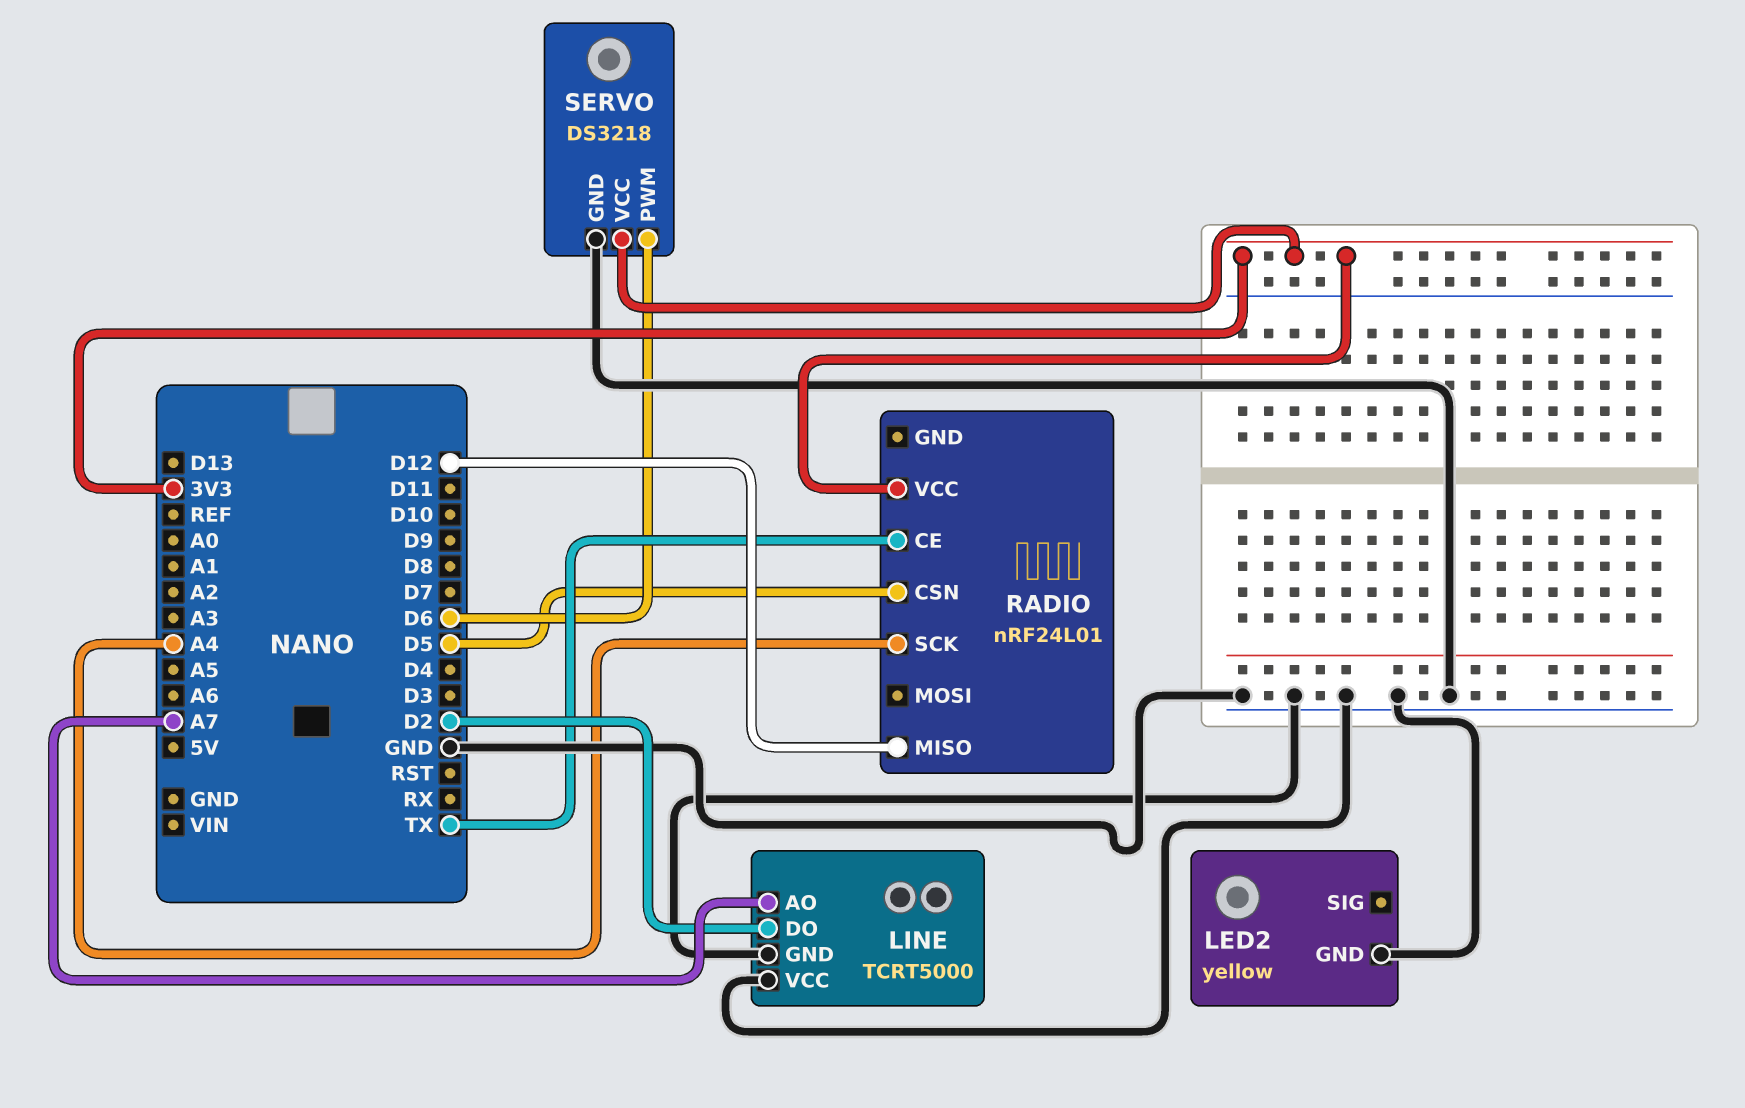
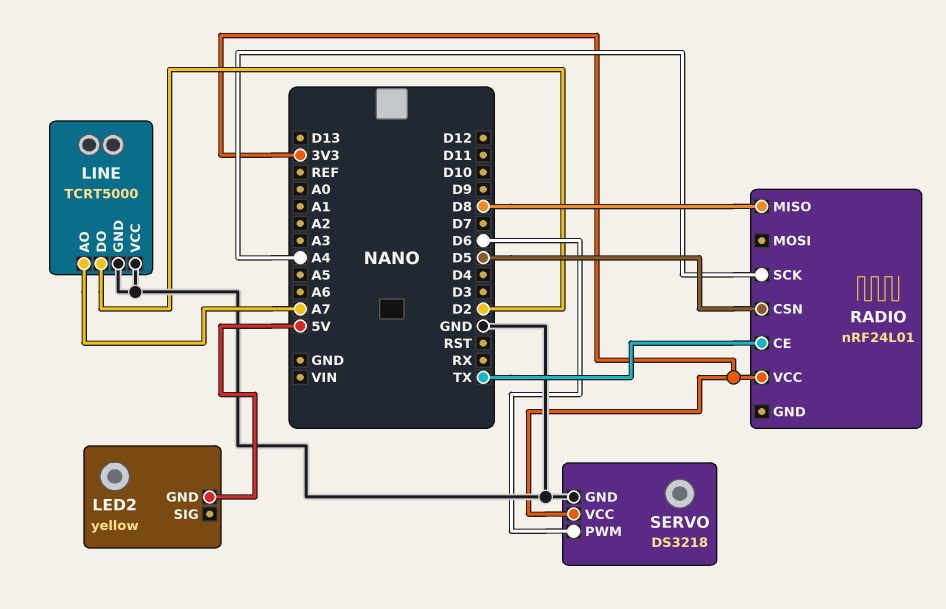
LED2 pin GND: GND -> 5V
RADIO pin MISO: D12 -> D8

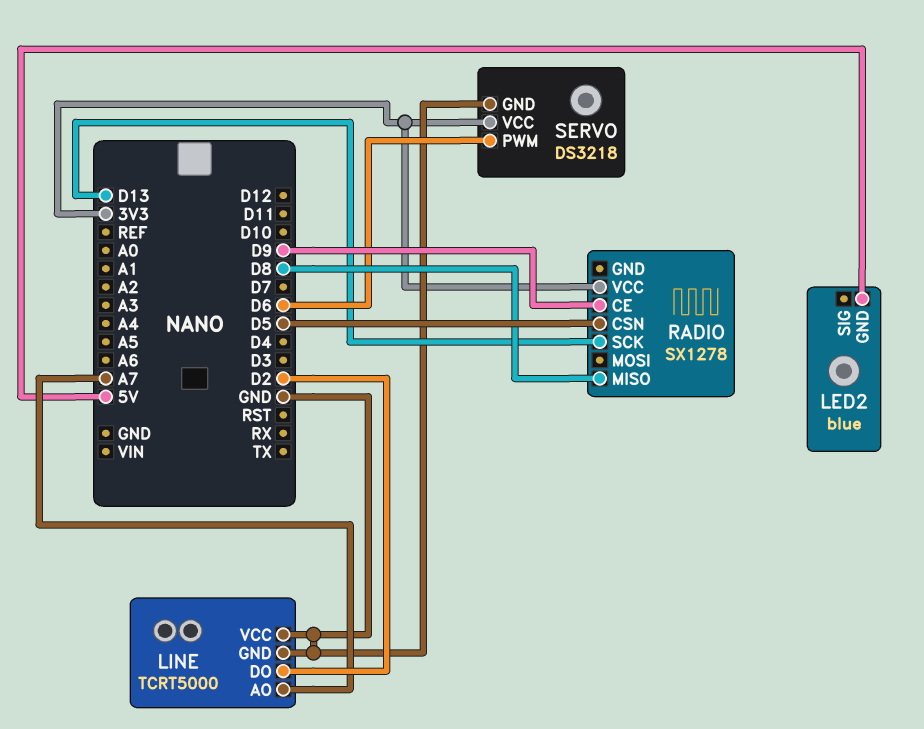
LED2: yellow -> blue
RADIO: nRF24L01 -> SX1278
RADIO pin CE: TX -> D9
RADIO pin SCK: A4 -> D13

